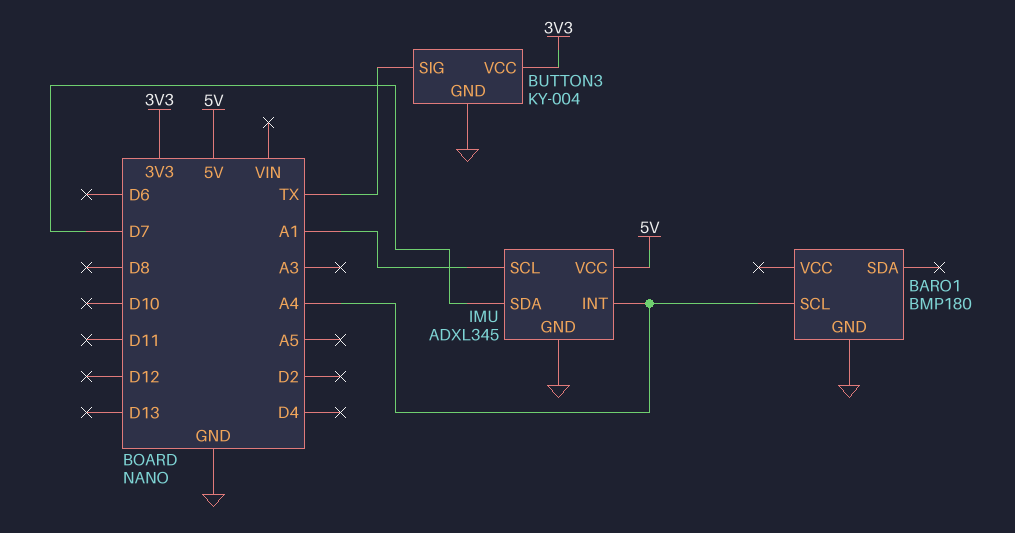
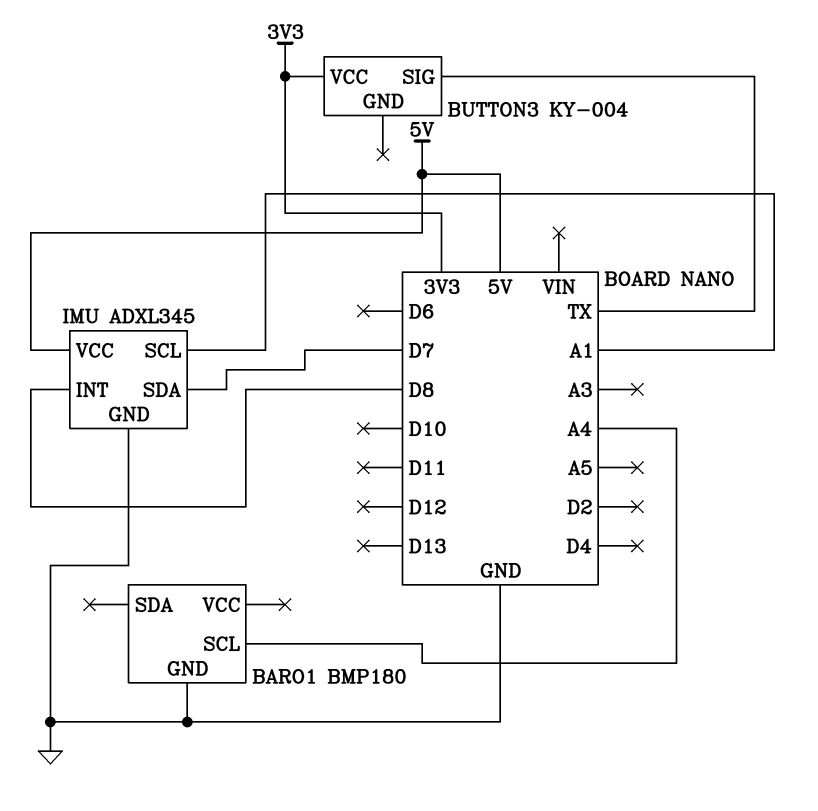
BUTTON3 pin GND: GND -> none
IMU pin INT: A4 -> D8

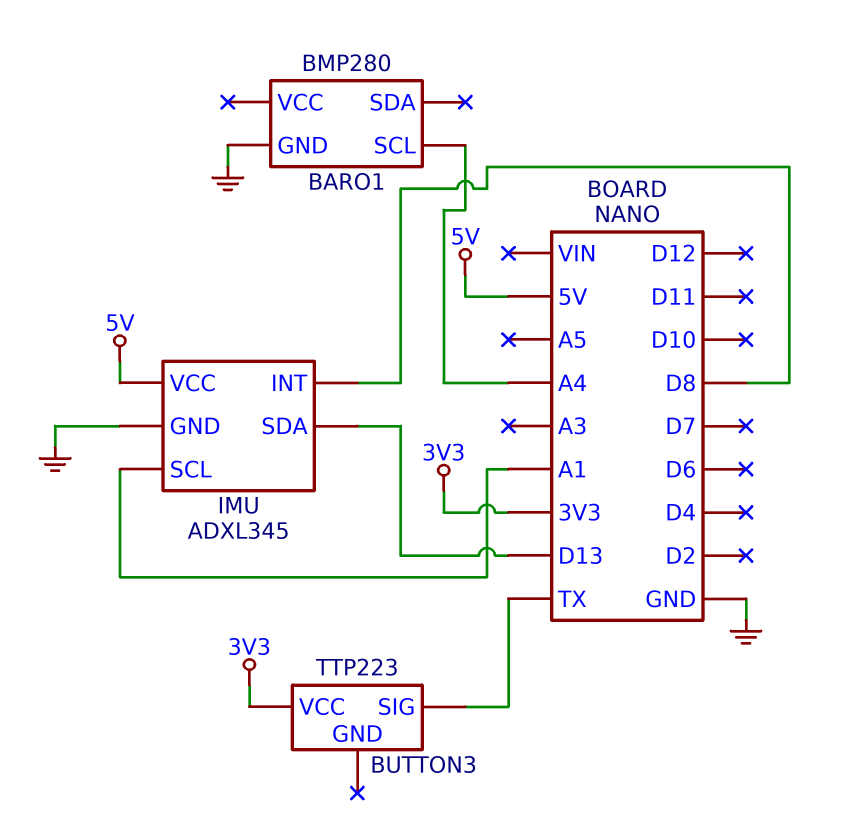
BARO1: BMP180 -> BMP280
BUTTON3: KY-004 -> TTP223
IMU pin SDA: D7 -> D13

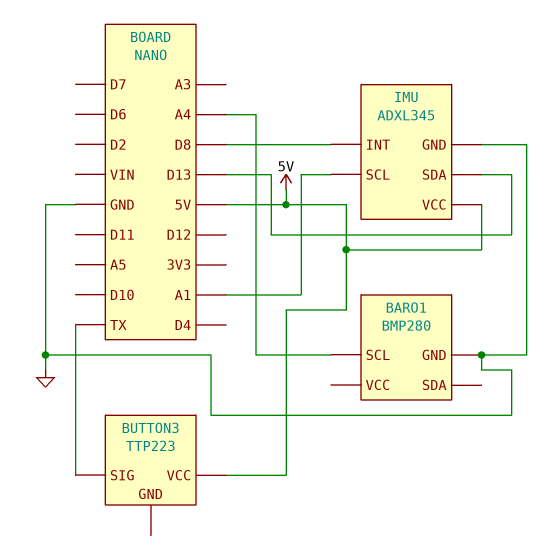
BUTTON3 pin VCC: 3V3 -> 5V

